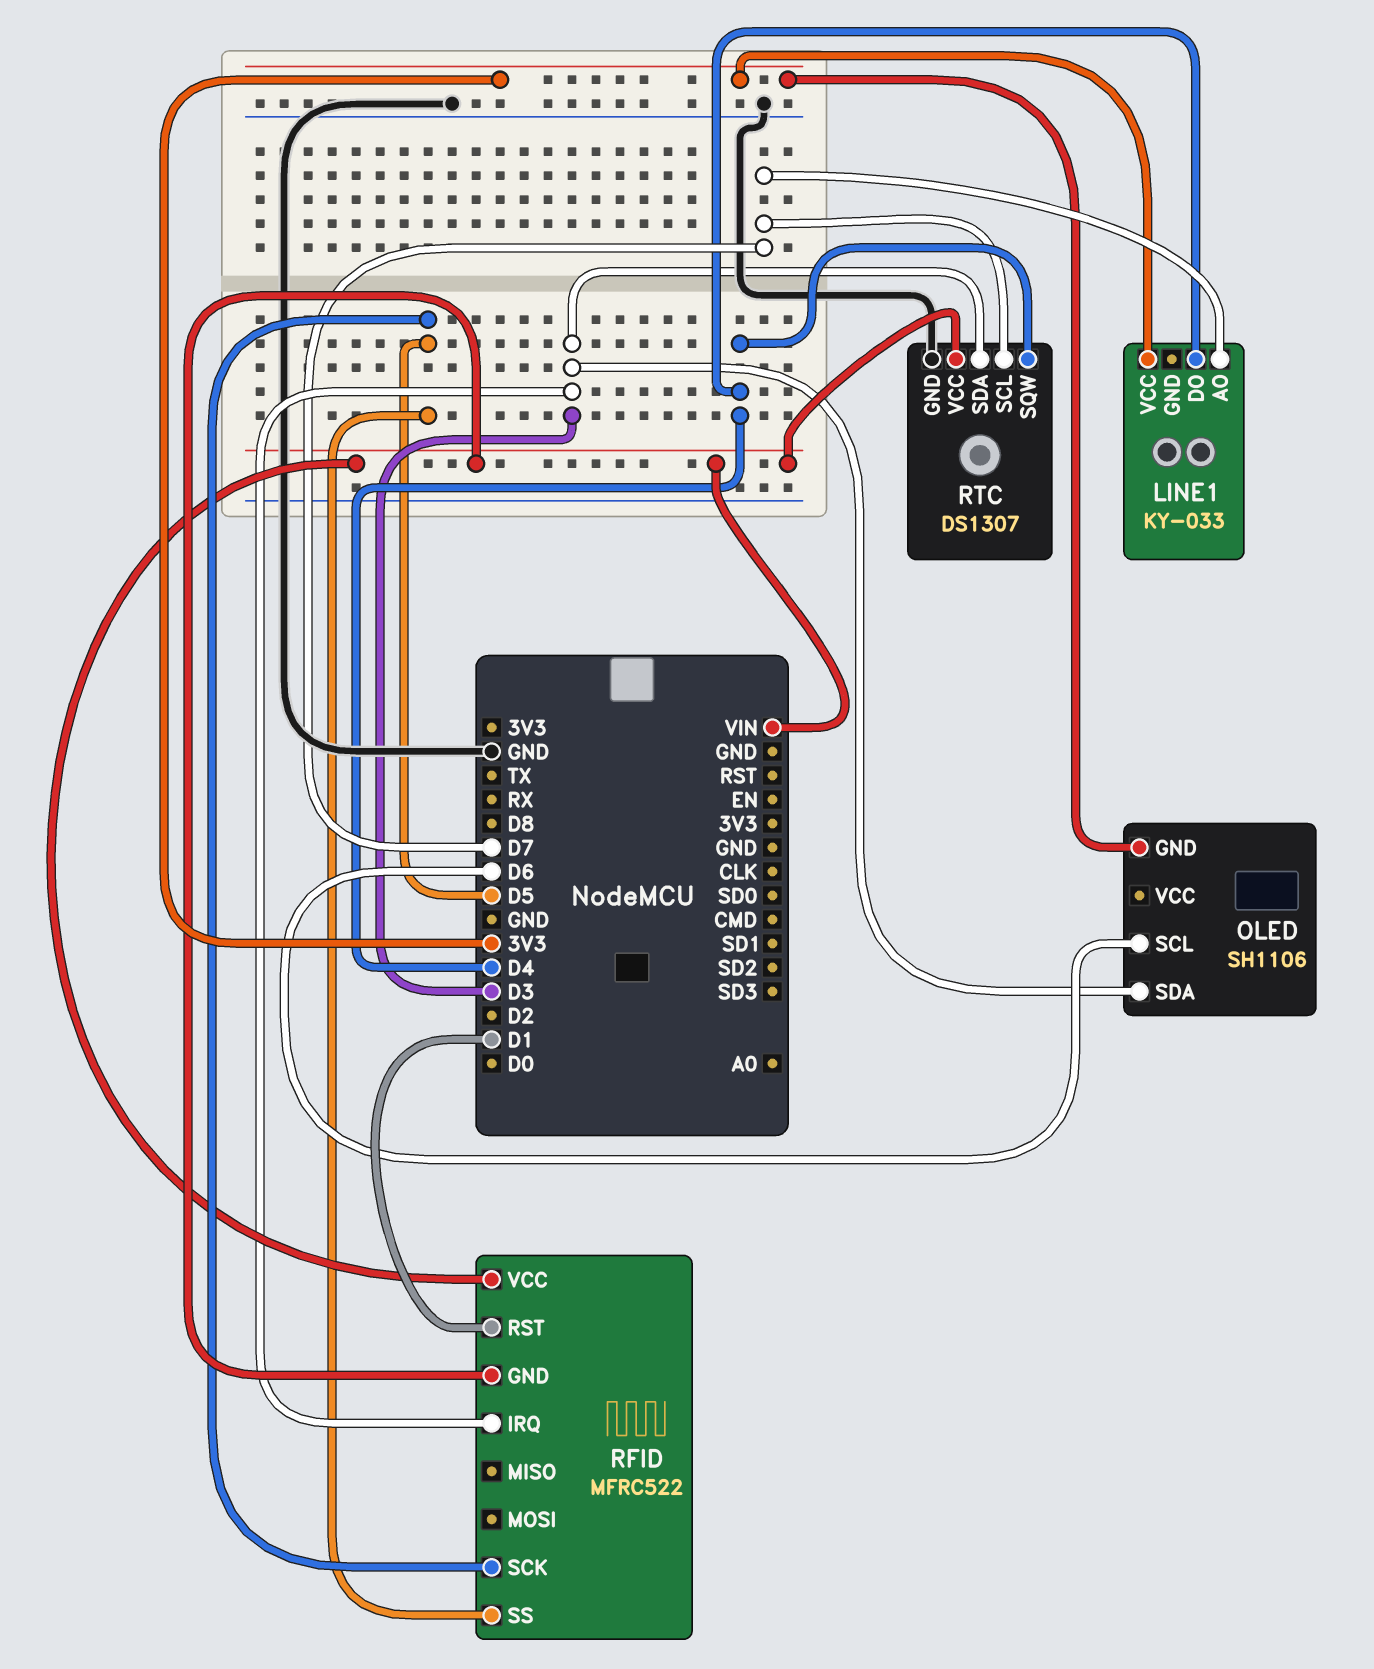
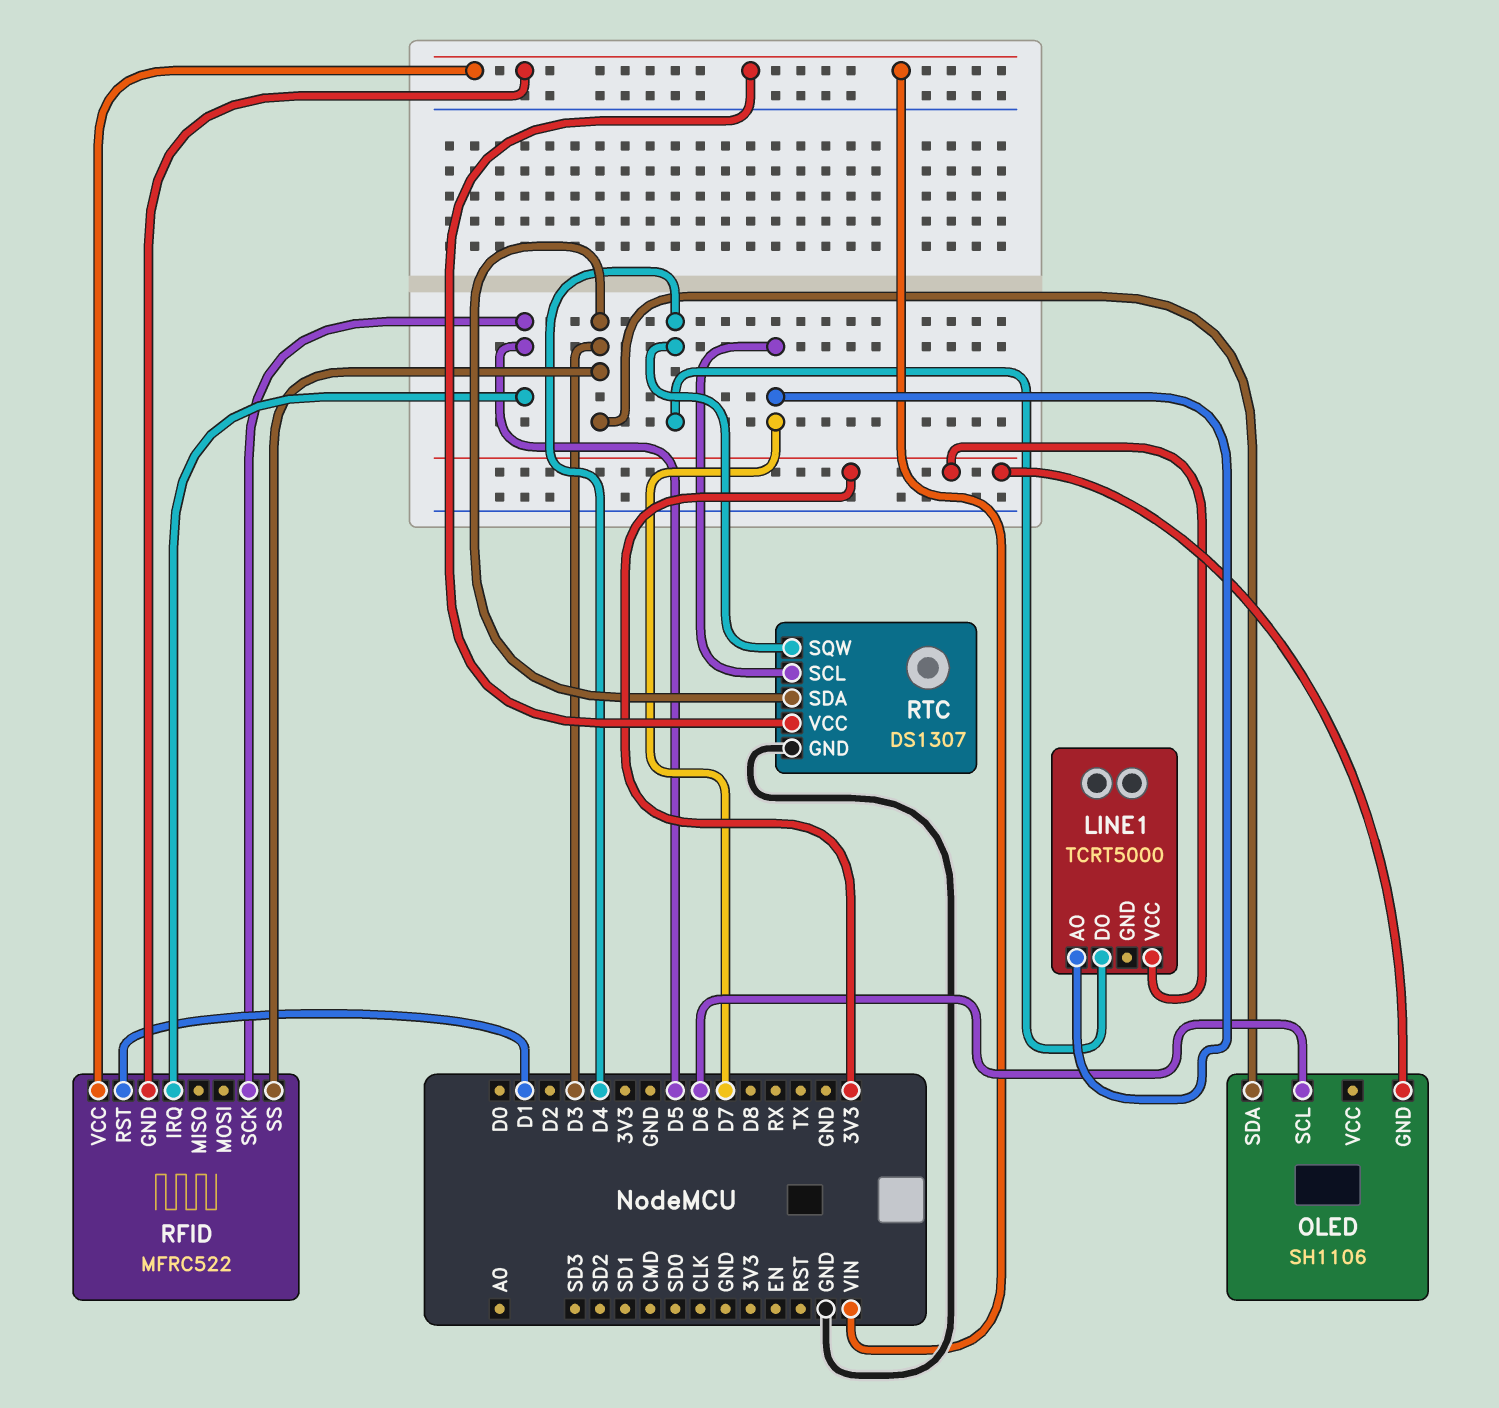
LINE1: KY-033 -> TCRT5000
RFID pin IRQ: D3 -> D5
RFID pin SS: D5 -> D3

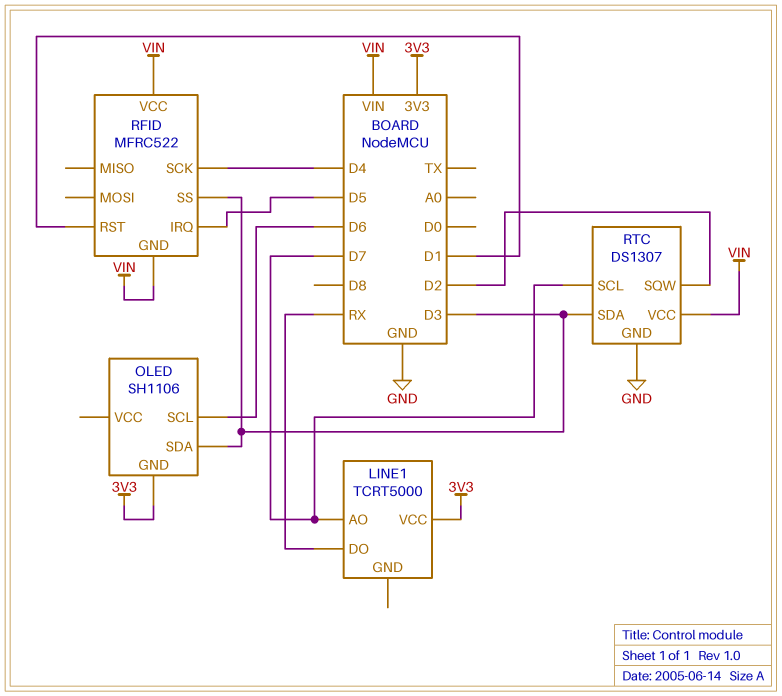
LINE1 pin DO: D4 -> RX
RFID pin SCK: D5 -> D4
RTC pin SQW: D4 -> D2

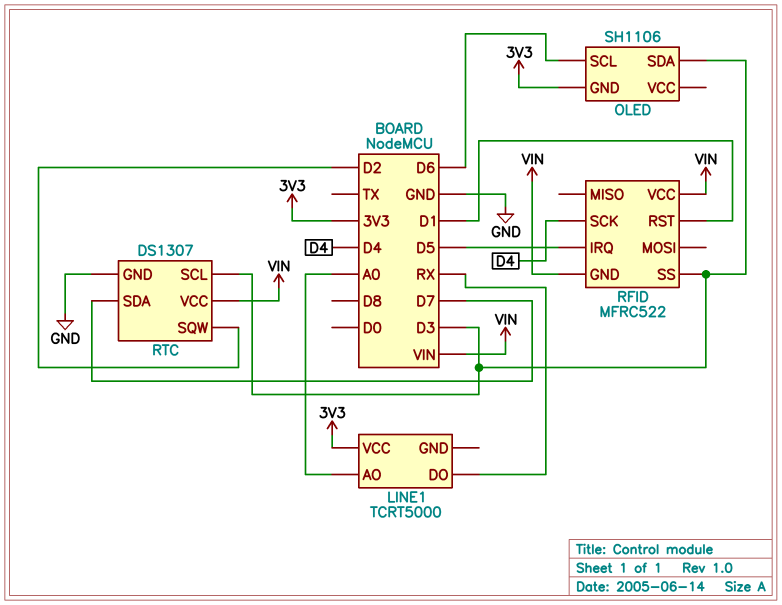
LINE1 pin AO: D7 -> A0
RTC pin SCL: D7 -> D3
RTC pin SDA: D3 -> D7

